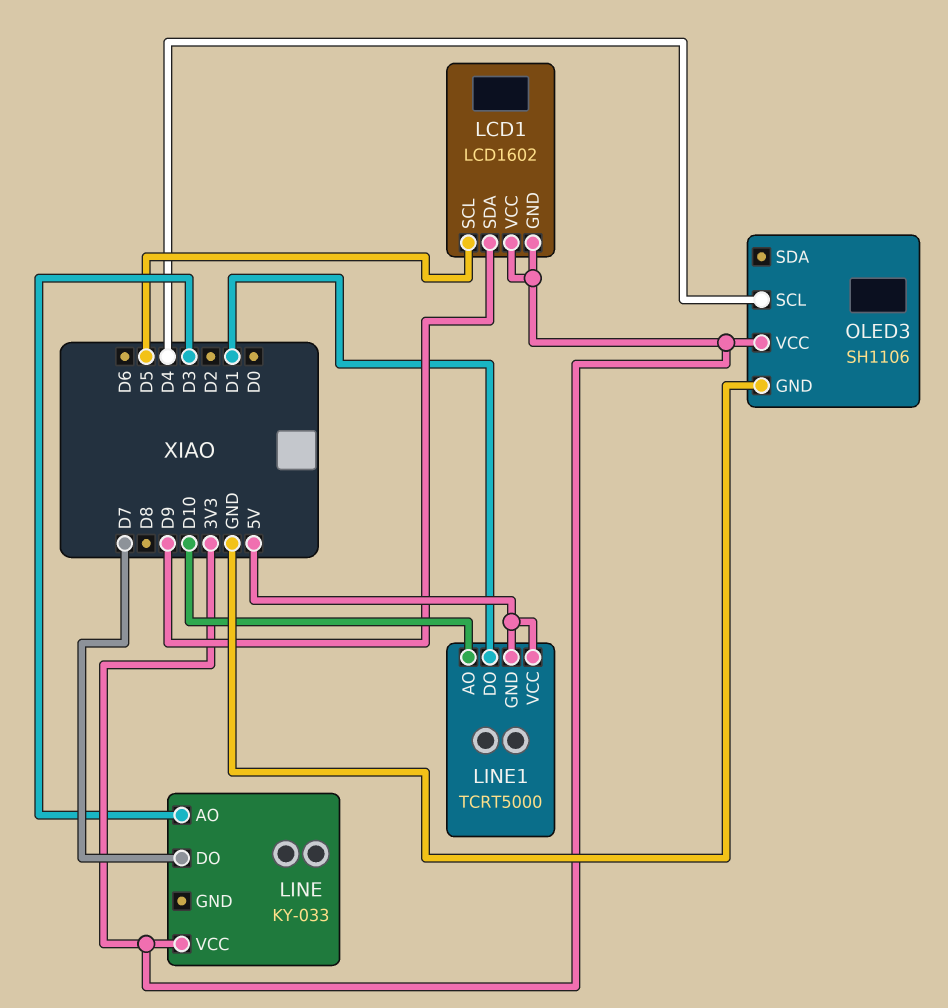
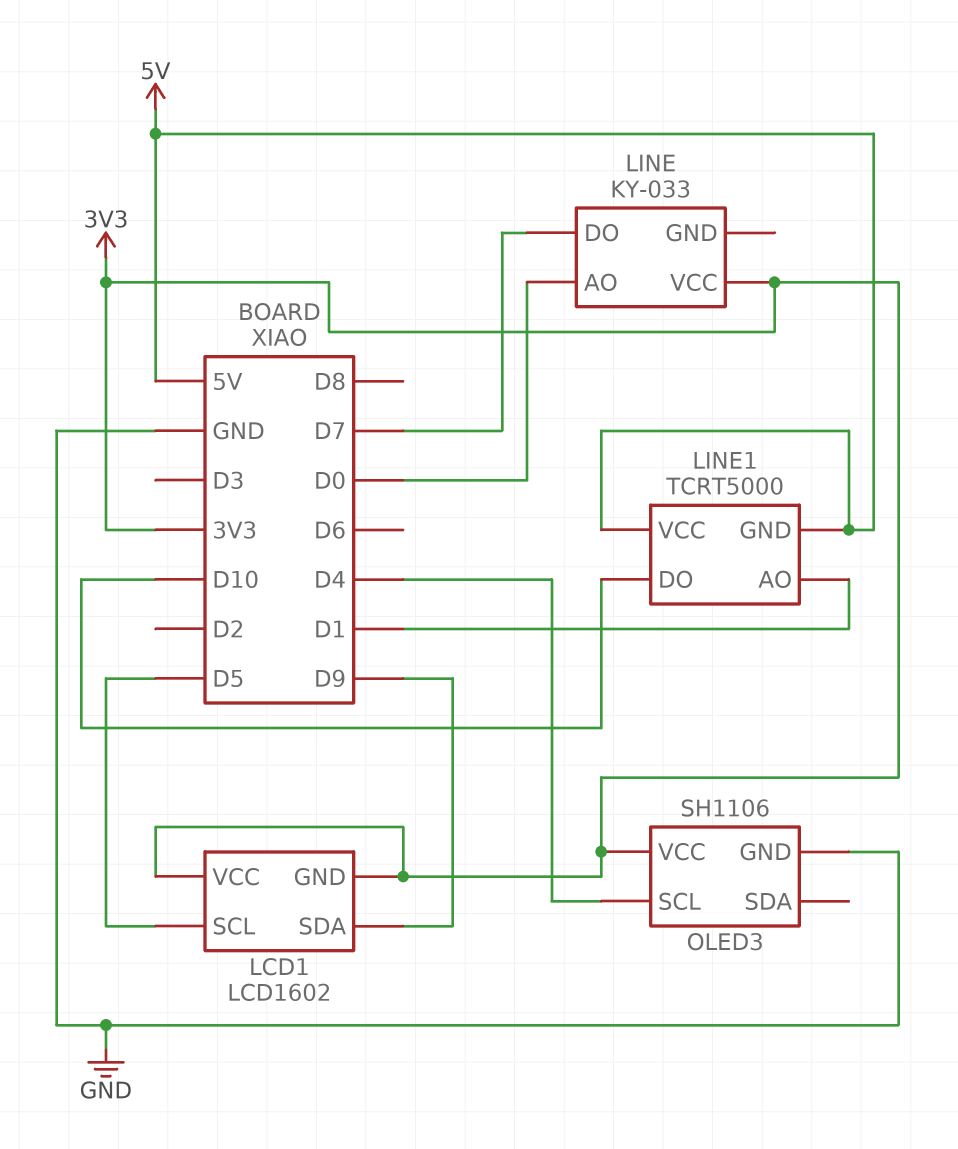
LINE pin AO: D3 -> D0
LINE1 pin AO: D10 -> D1
LINE1 pin DO: D1 -> D10

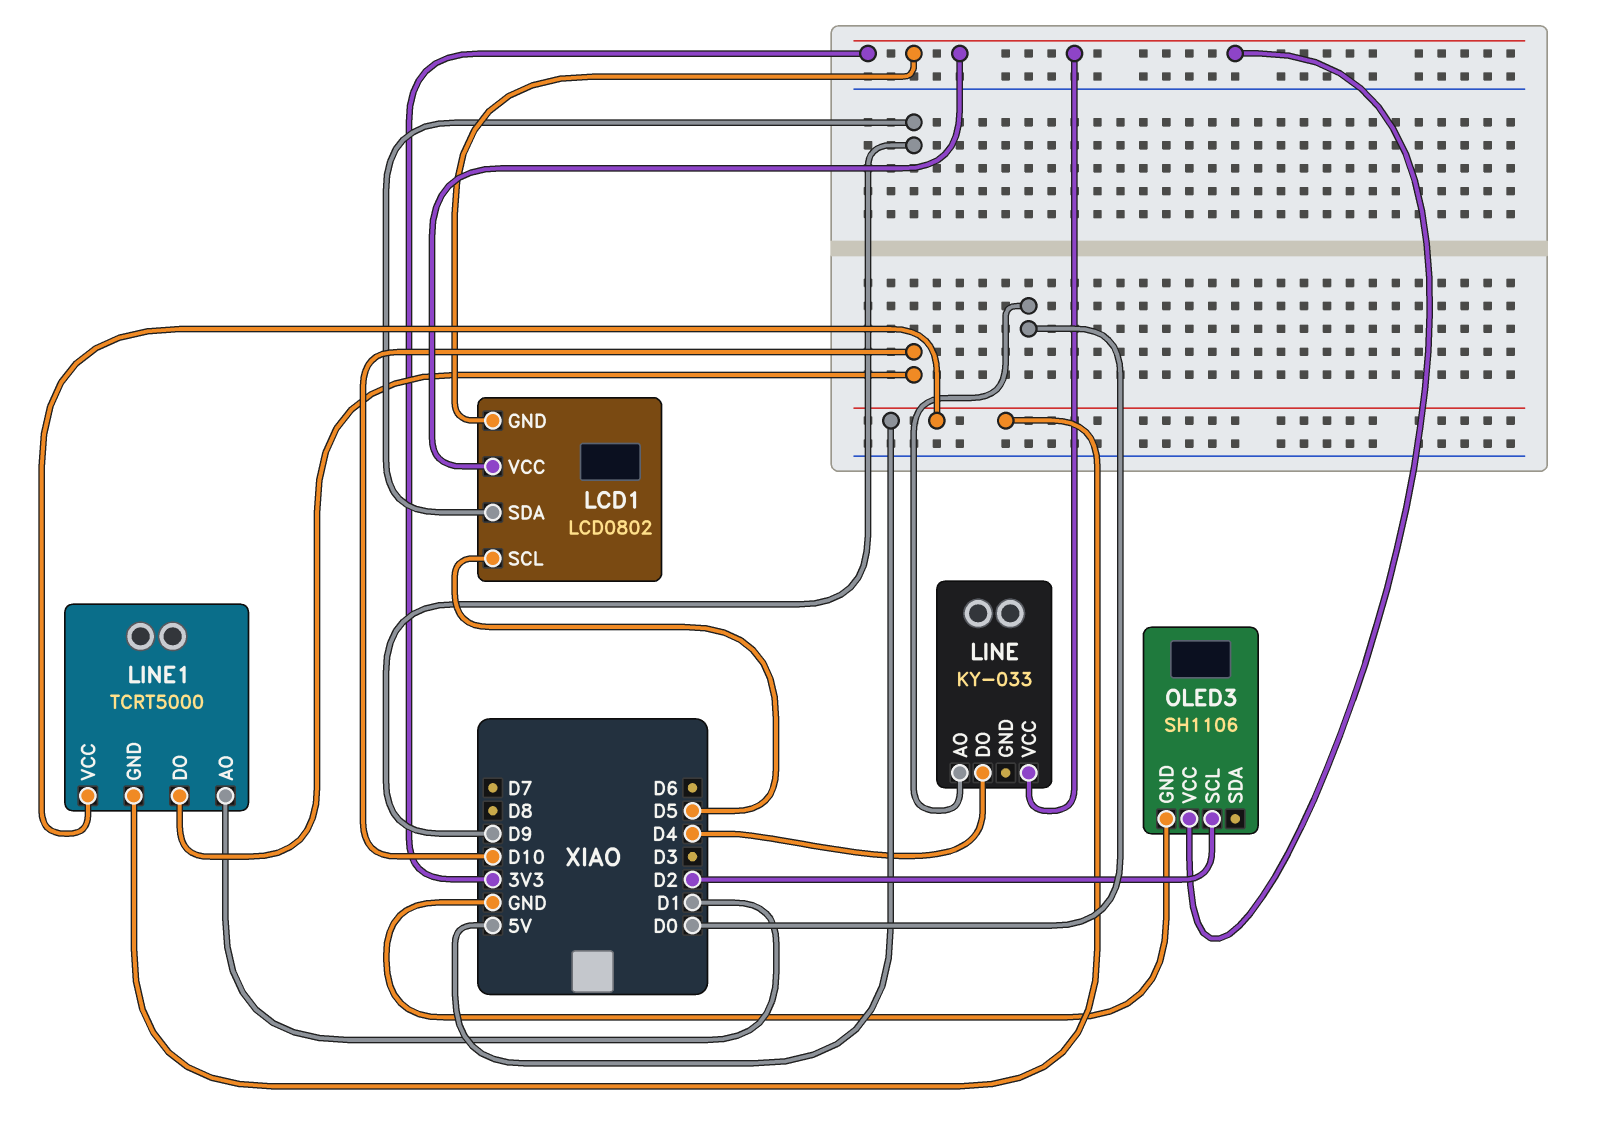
LCD1: LCD1602 -> LCD0802
LINE pin DO: D7 -> D4
OLED3 pin SCL: D4 -> D2

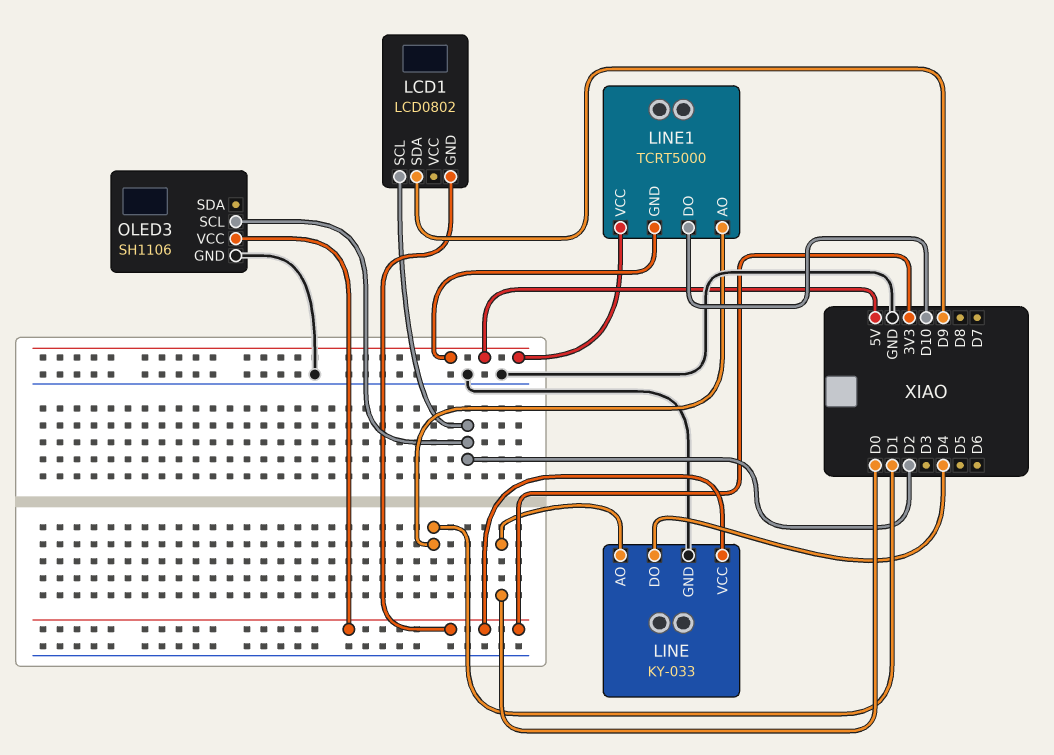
LCD1 pin SCL: D5 -> D2
LCD1 pin VCC: 3V3 -> none
LINE pin GND: none -> GND

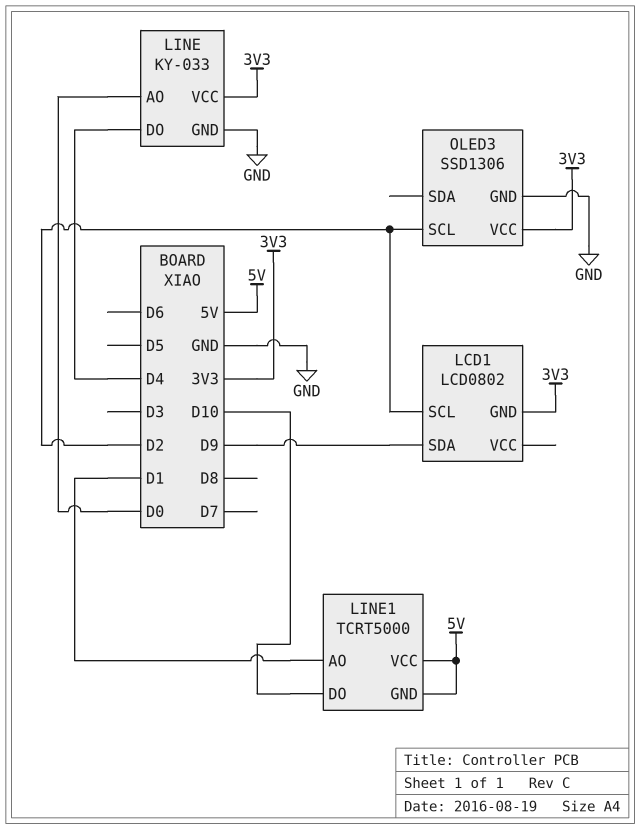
OLED3: SH1106 -> SSD1306

